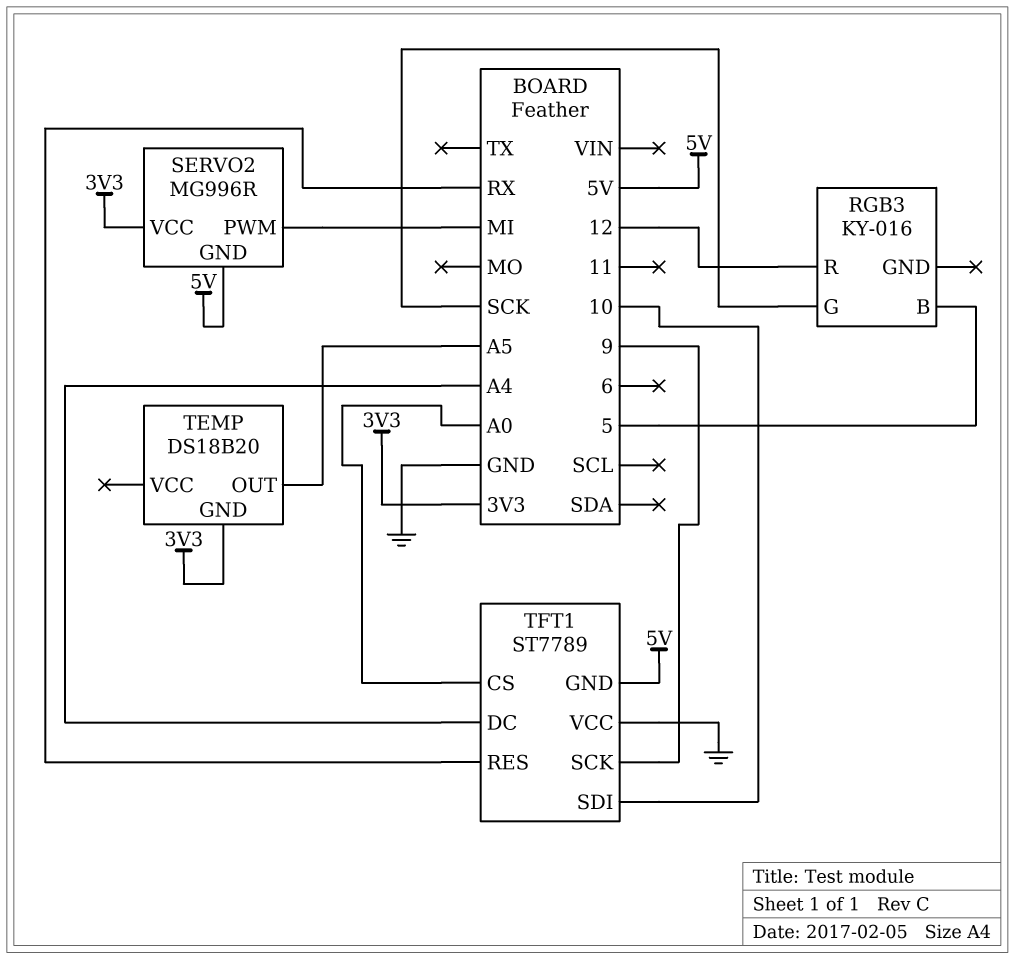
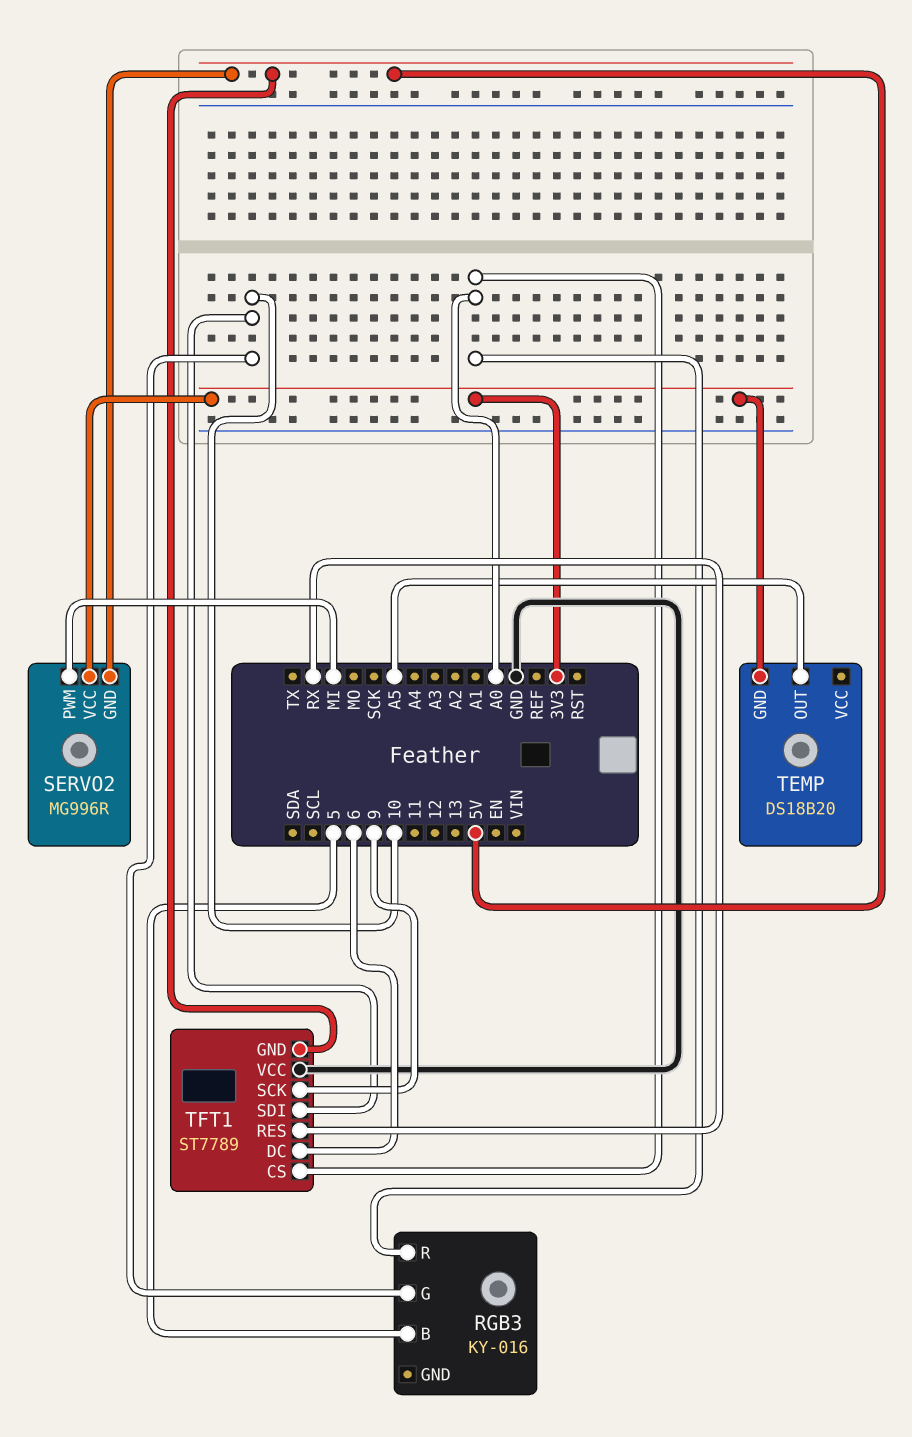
RGB3 pin G: SCK -> 10
RGB3 pin R: 12 -> A0
TFT1 pin DC: A4 -> 6

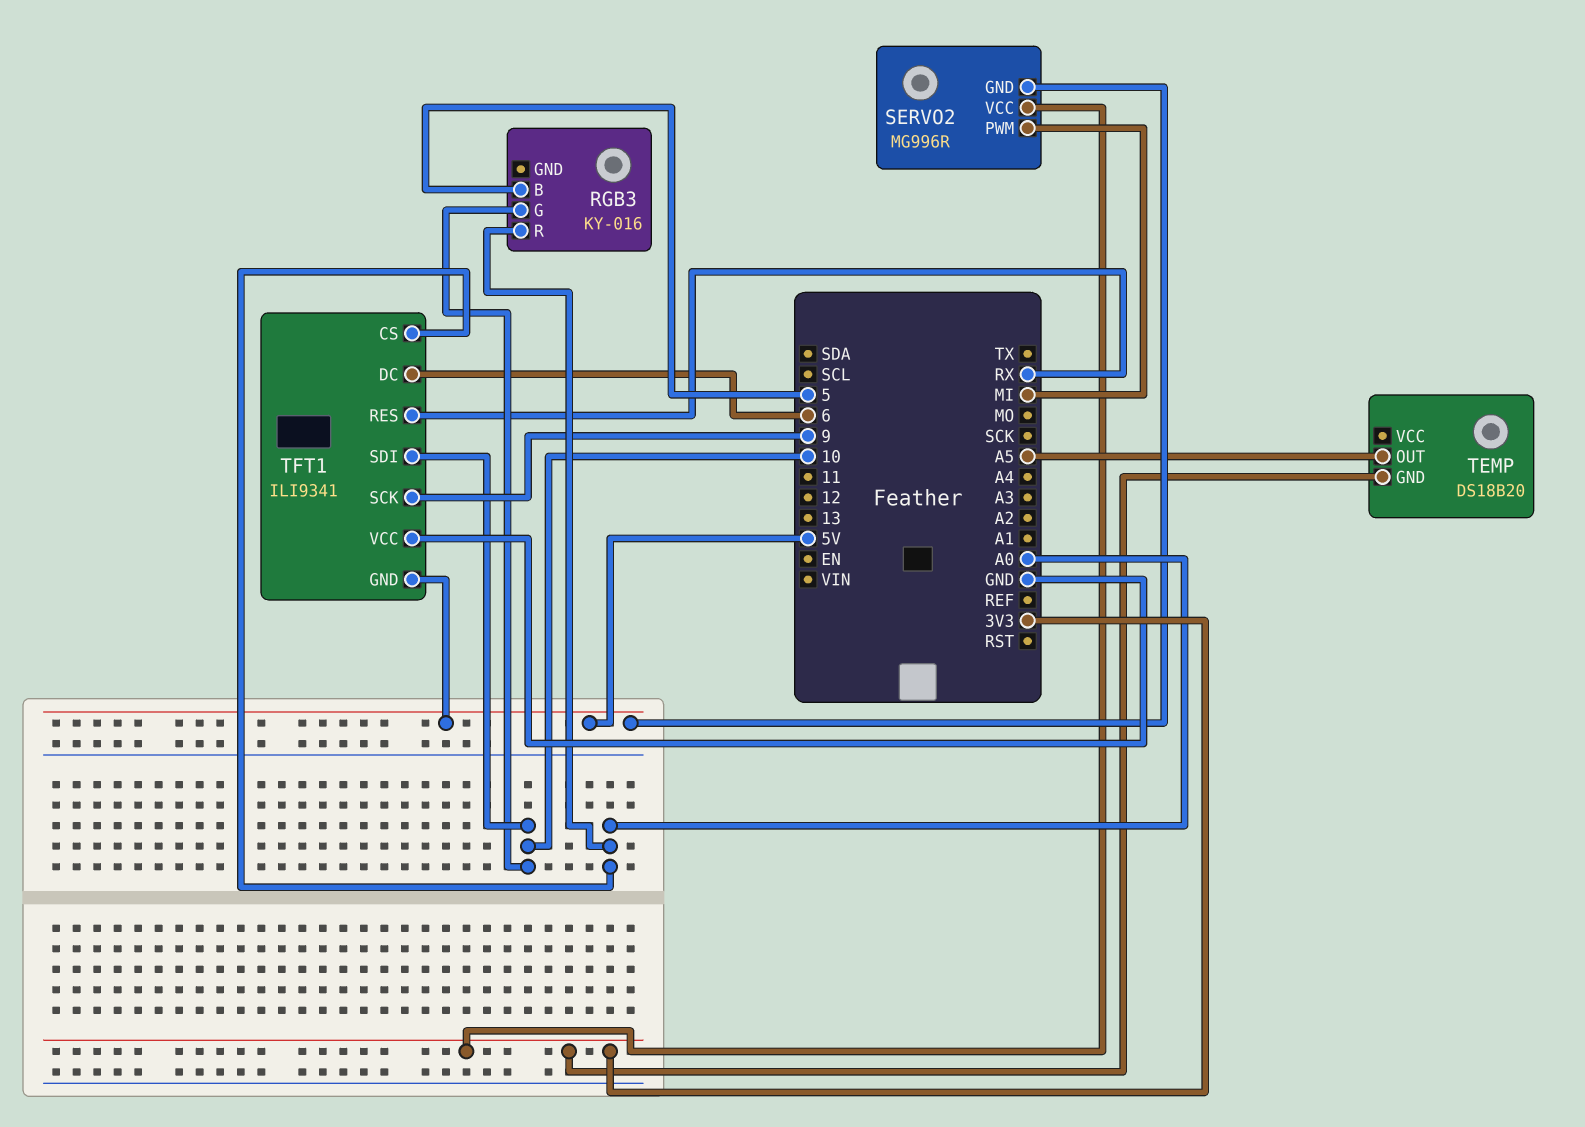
TFT1: ST7789 -> ILI9341

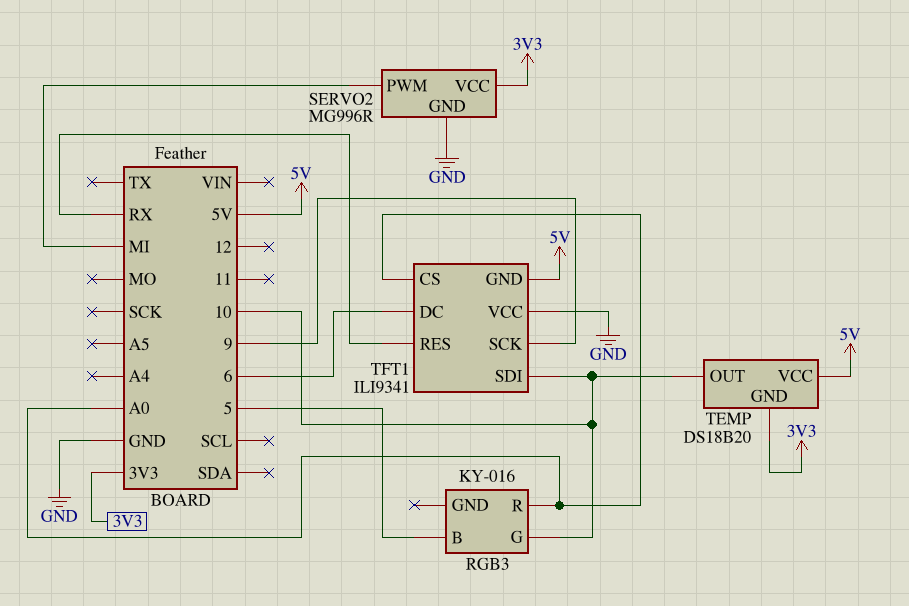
SERVO2 pin GND: 5V -> GND
TEMP pin OUT: A5 -> 10
TEMP pin VCC: none -> 5V

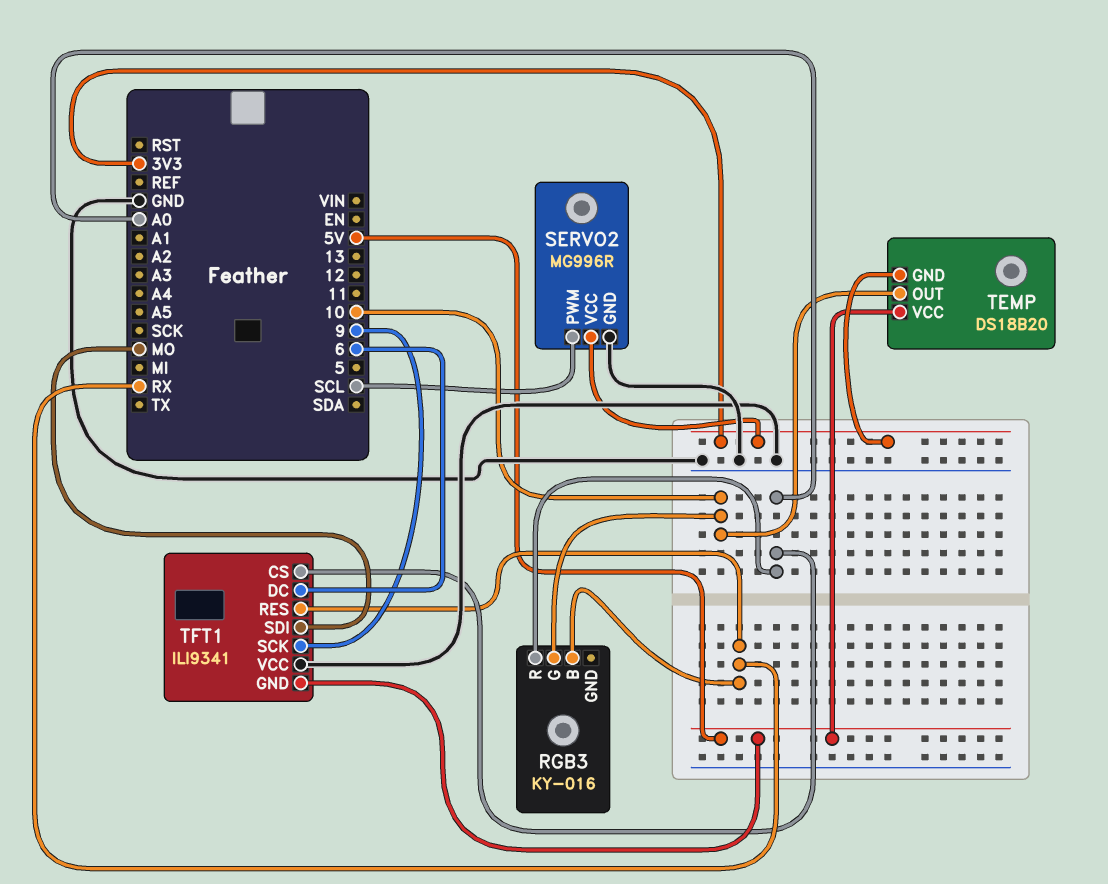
RGB3 pin B: 5 -> RX
SERVO2 pin PWM: MI -> SCL
TFT1 pin SDI: 10 -> MO

